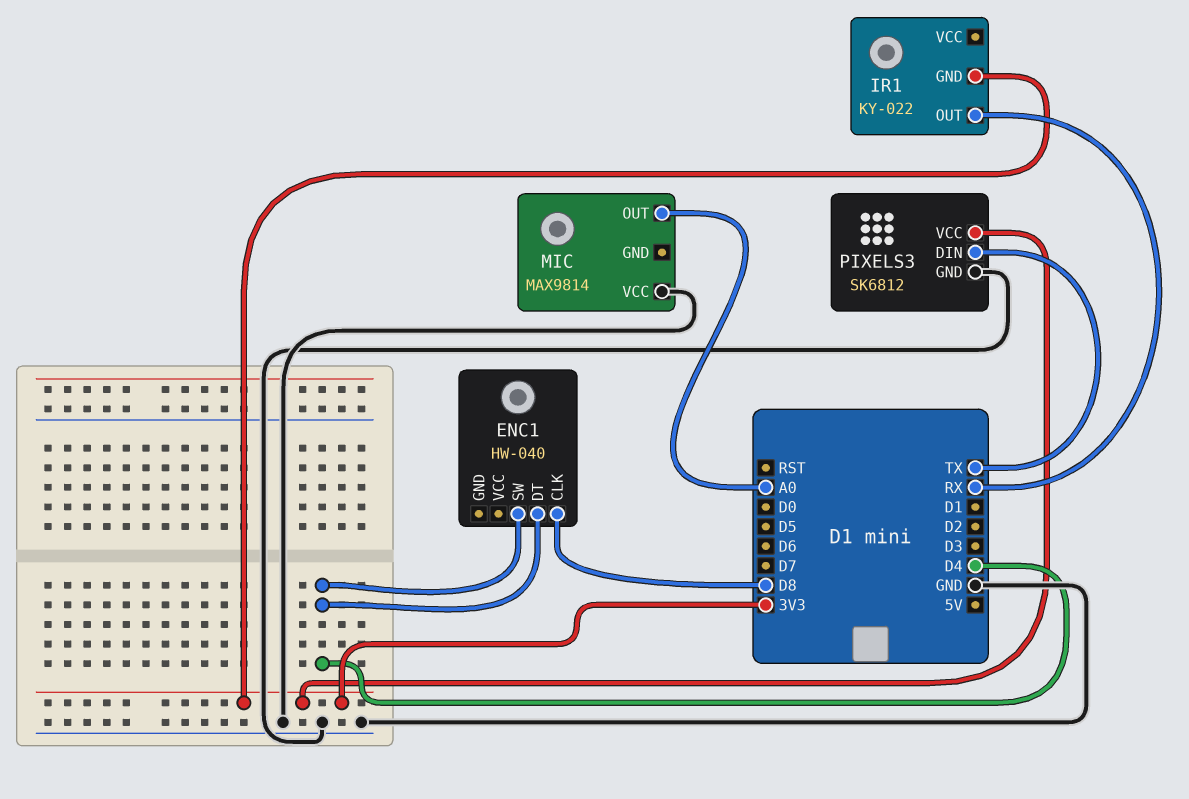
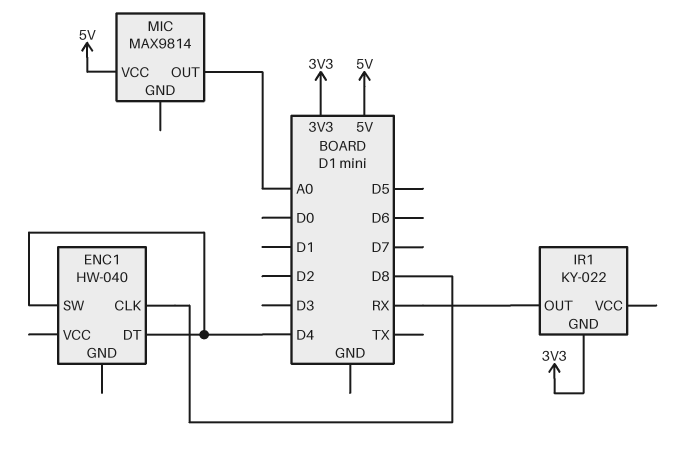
MIC pin VCC: GND -> 5V
PIXELS3: SK6812 -> none
PIXELS3 pin DIN: TX -> none
PIXELS3 pin GND: GND -> none
PIXELS3 pin VCC: 3V3 -> none

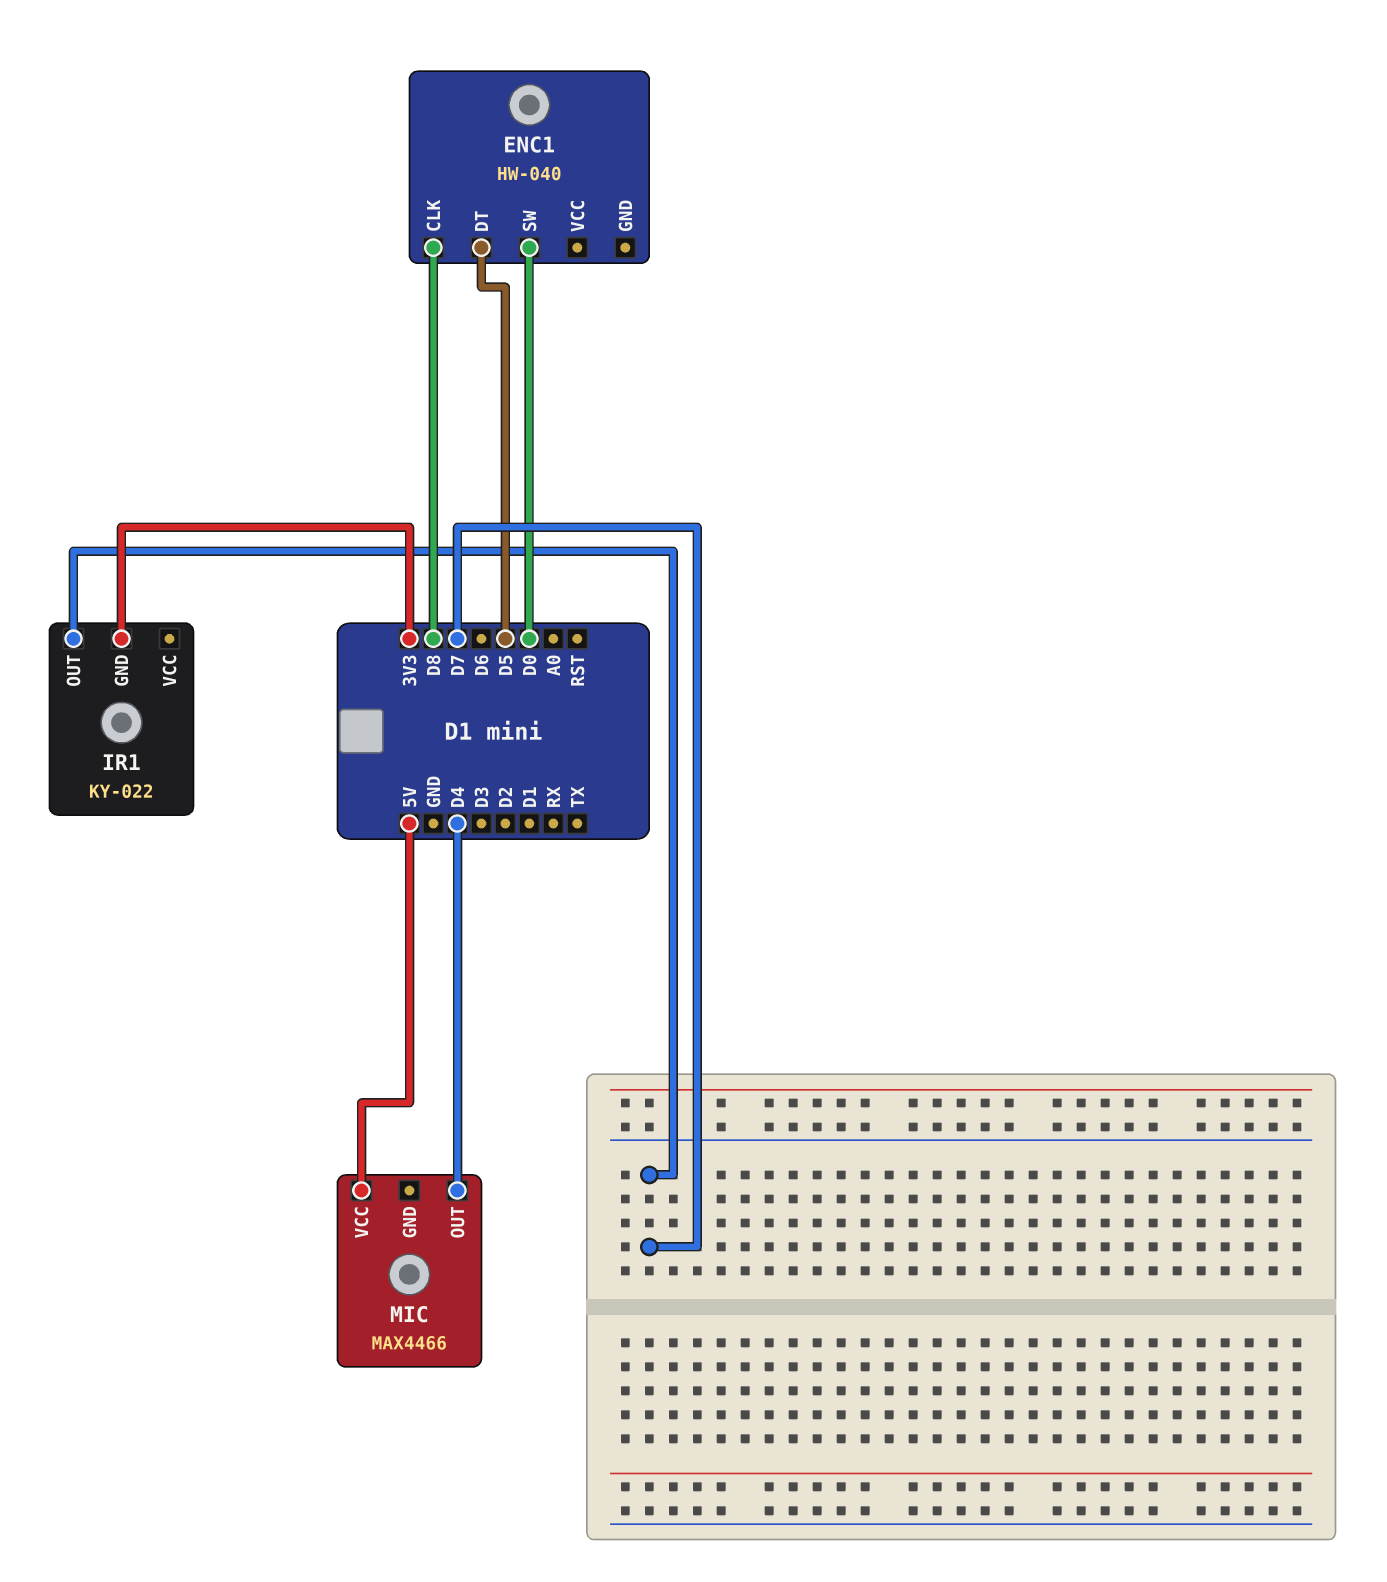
ENC1 pin DT: D4 -> D5
ENC1 pin SW: D4 -> D0
IR1 pin OUT: RX -> D7
MIC: MAX9814 -> MAX4466
MIC pin OUT: A0 -> D4

